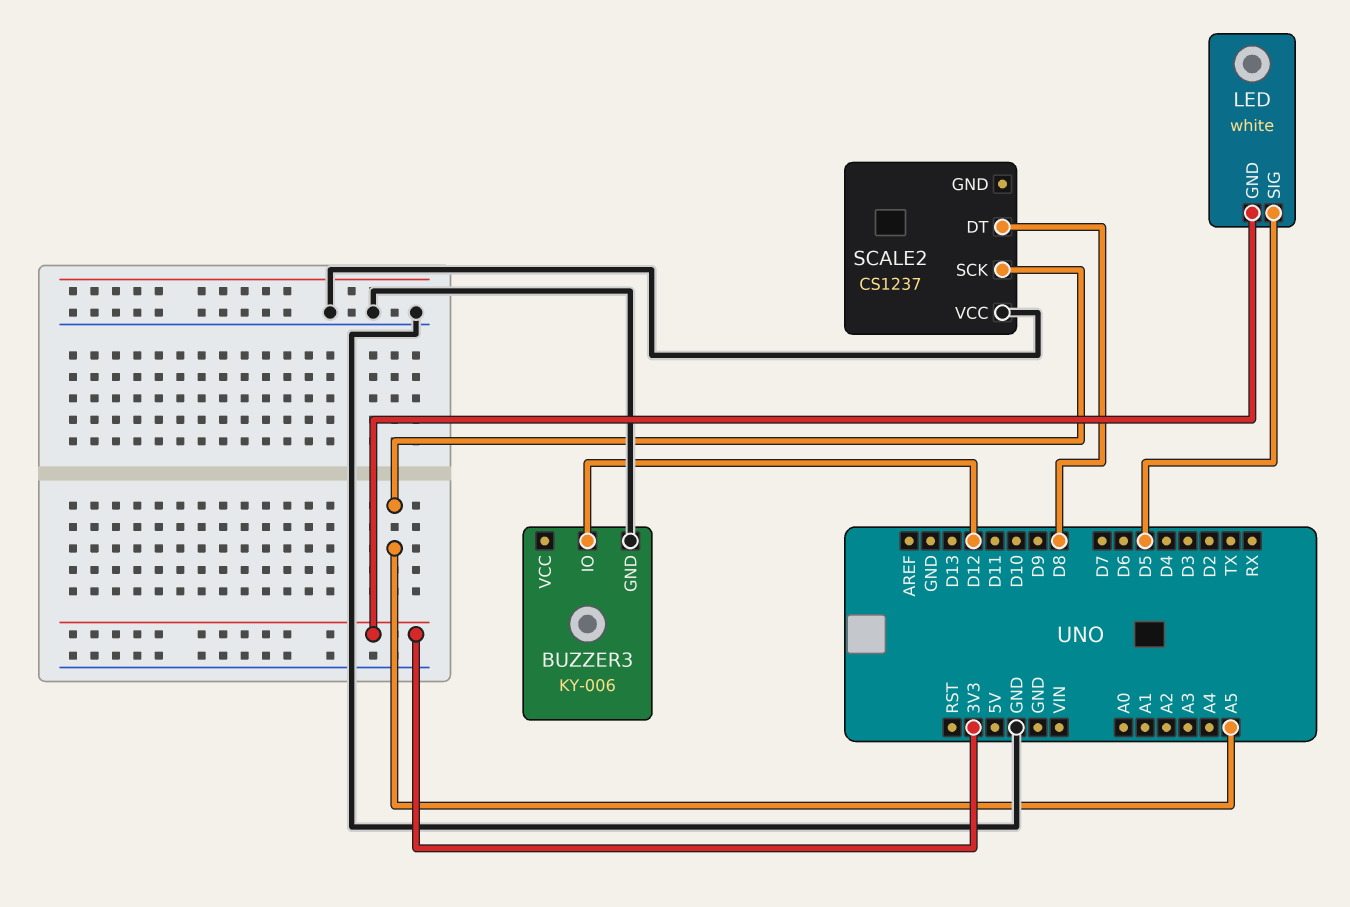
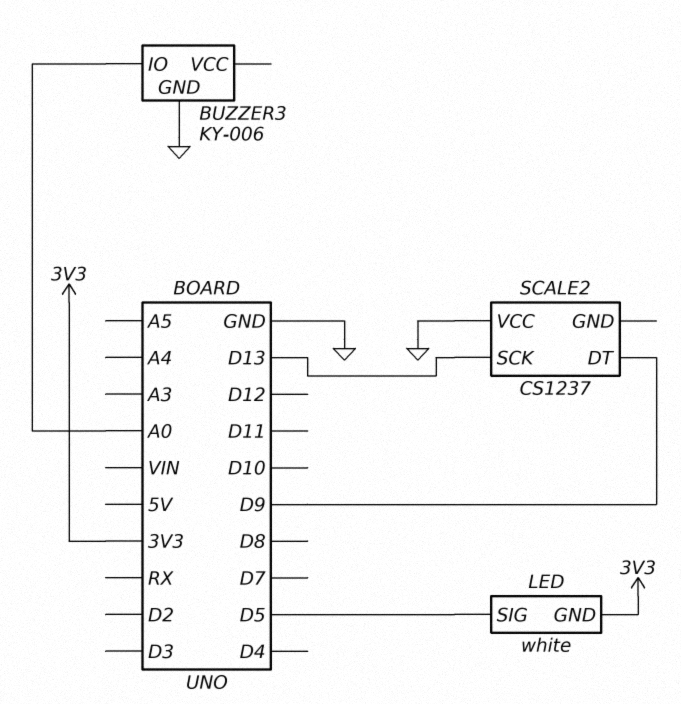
BUZZER3 pin IO: D12 -> A0
SCALE2 pin DT: D8 -> D9
SCALE2 pin SCK: A5 -> D13

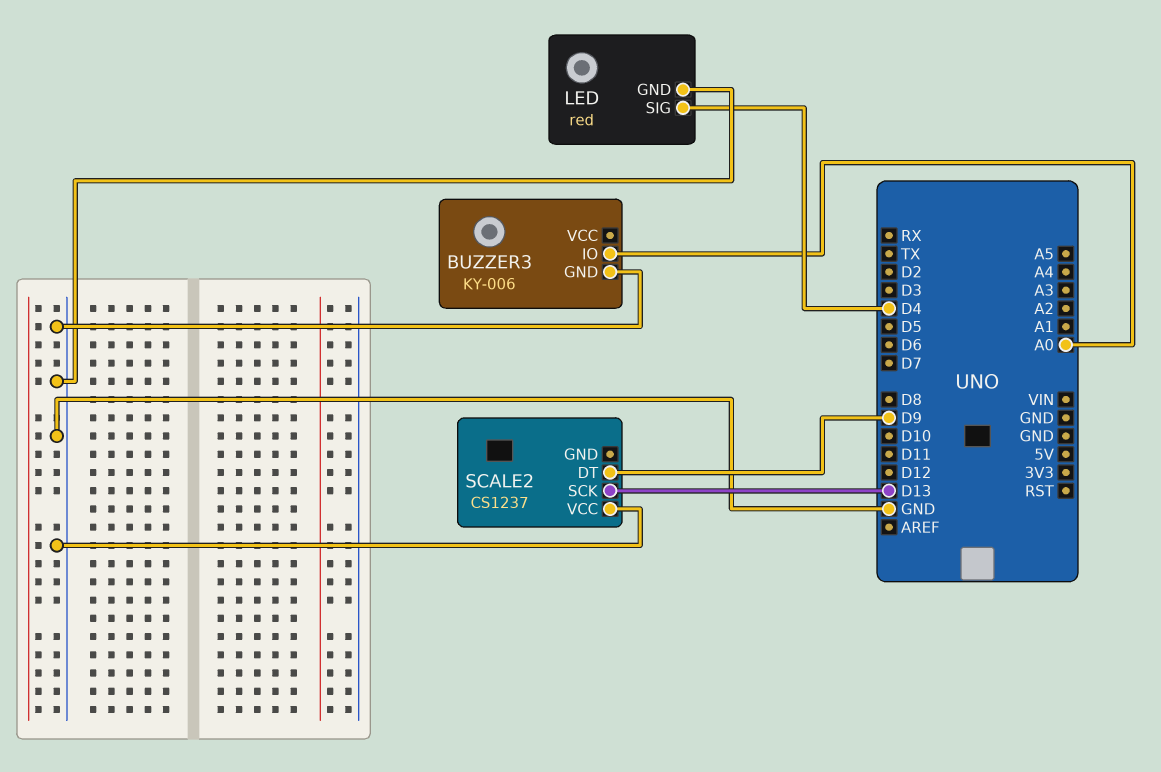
LED: white -> red
LED pin GND: 3V3 -> GND
LED pin SIG: D5 -> D4

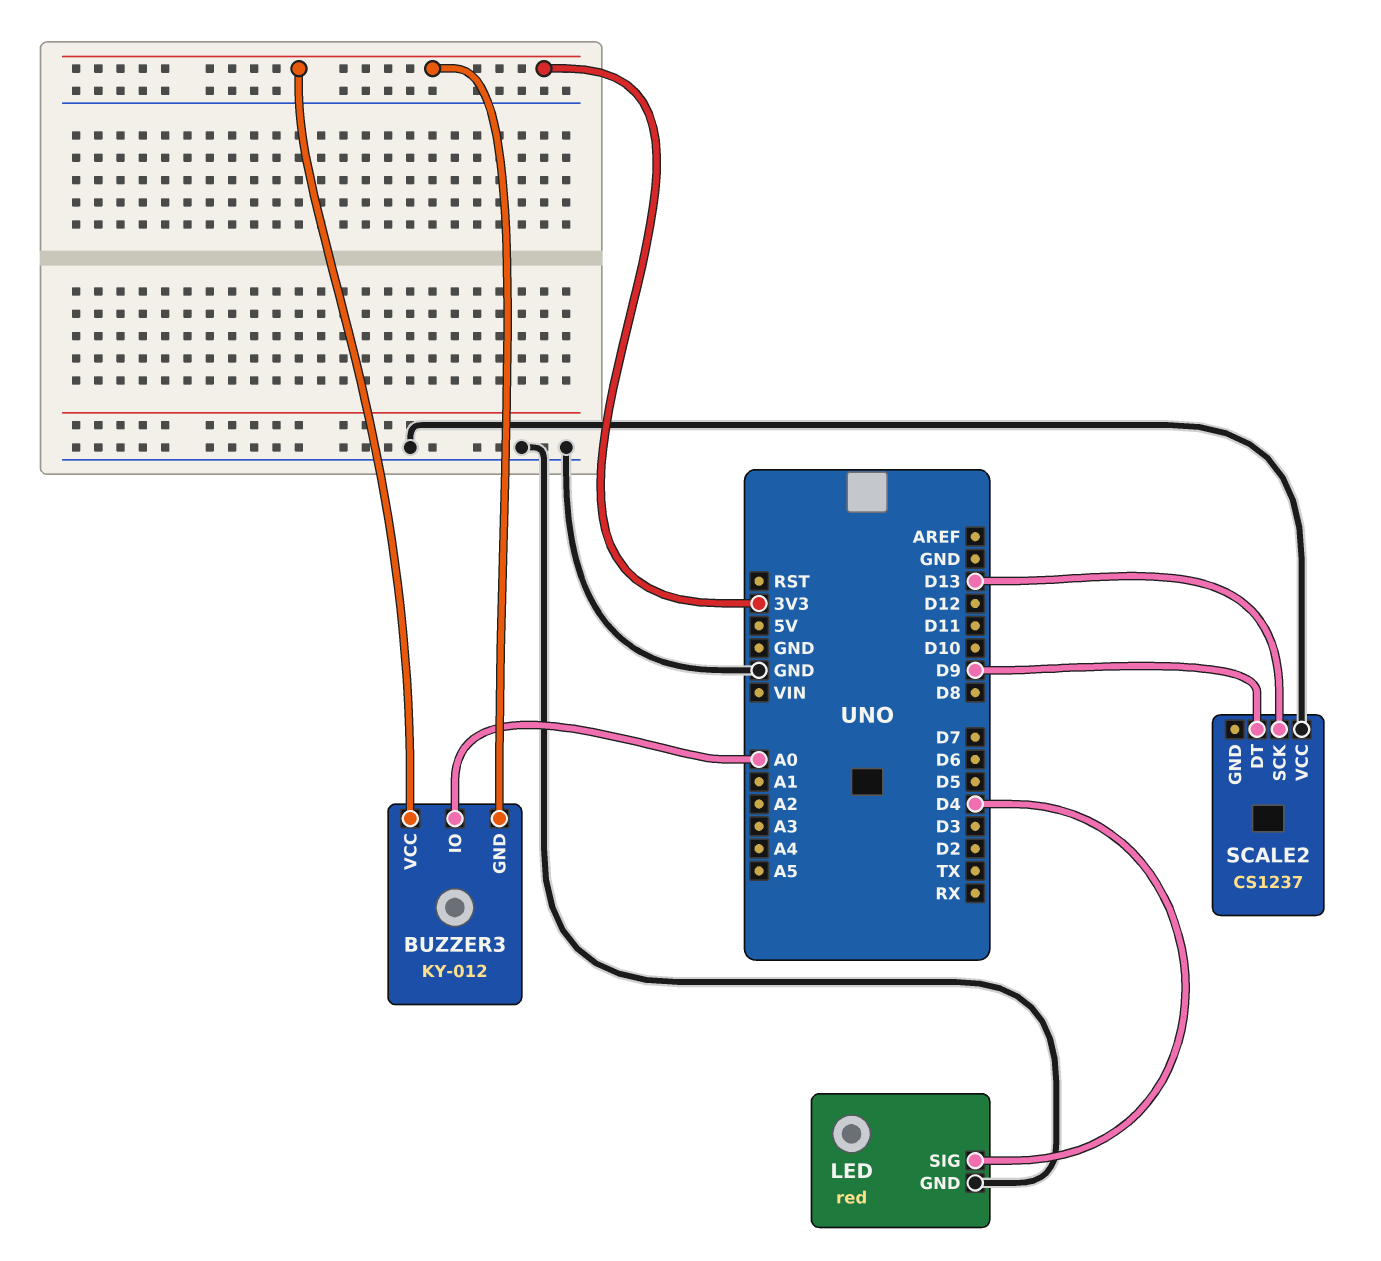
BUZZER3: KY-006 -> KY-012
BUZZER3 pin GND: GND -> 3V3
BUZZER3 pin VCC: none -> 3V3

